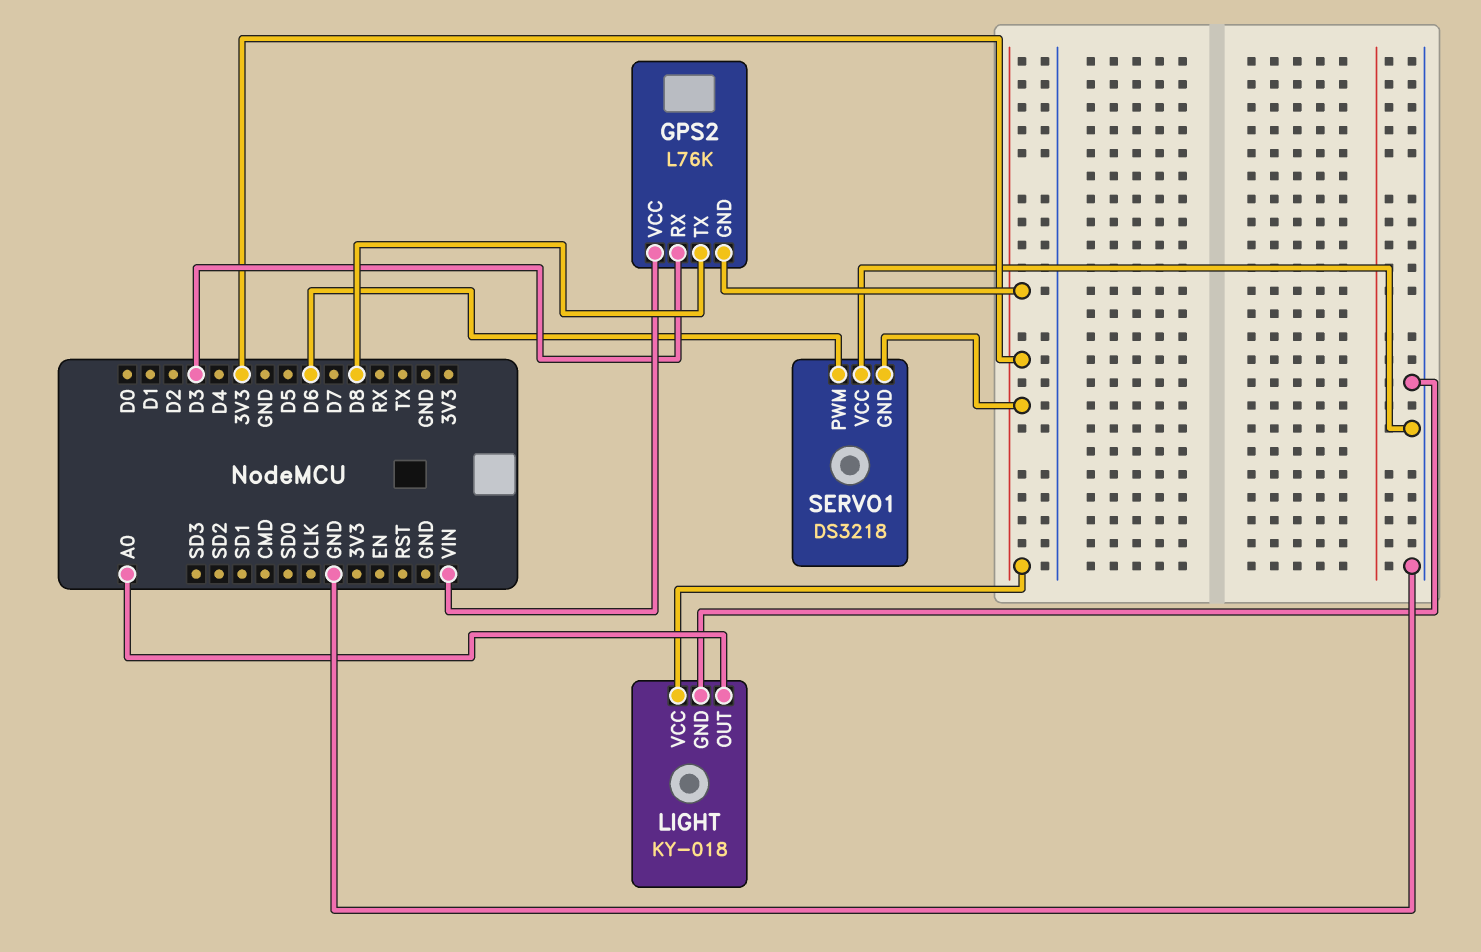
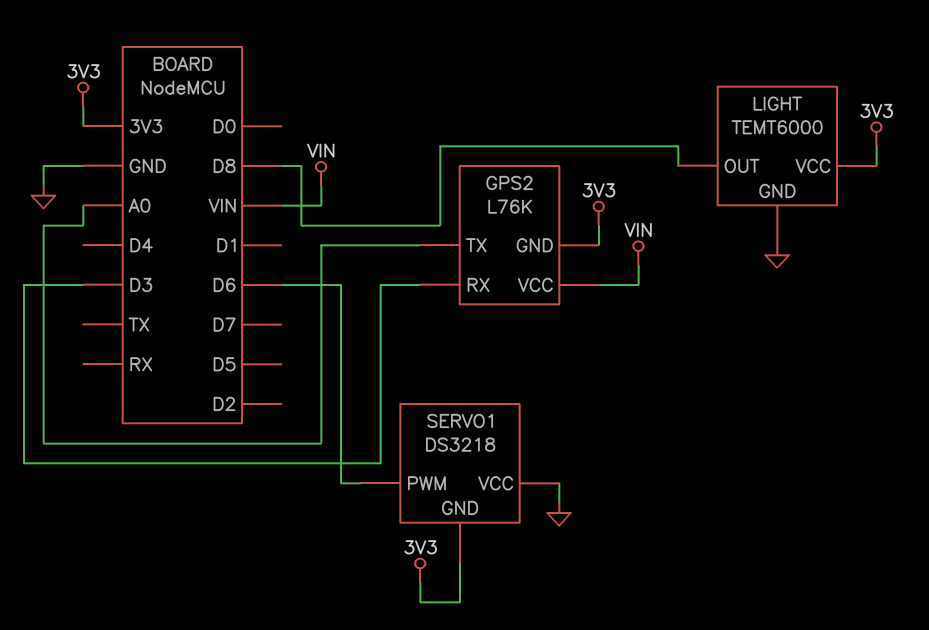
GPS2 pin TX: D8 -> A0
LIGHT: KY-018 -> TEMT6000
LIGHT pin OUT: A0 -> D8

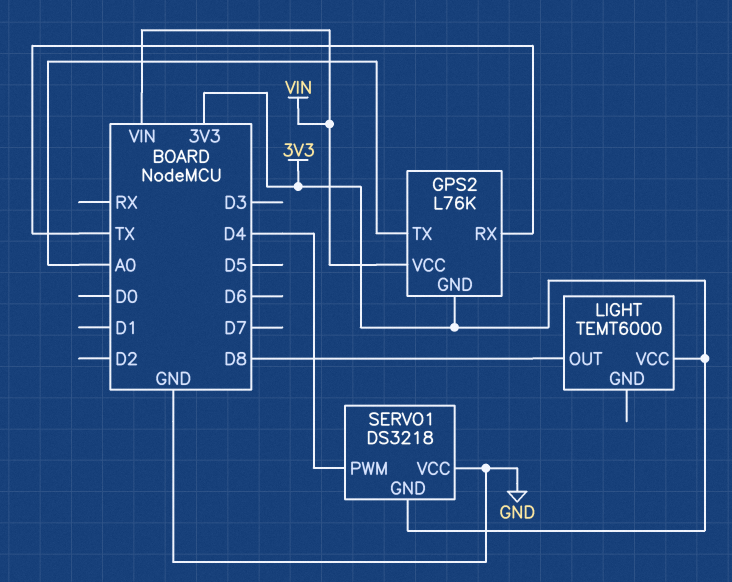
GPS2 pin RX: D3 -> TX
LIGHT pin GND: GND -> none
SERVO1 pin PWM: D6 -> D4

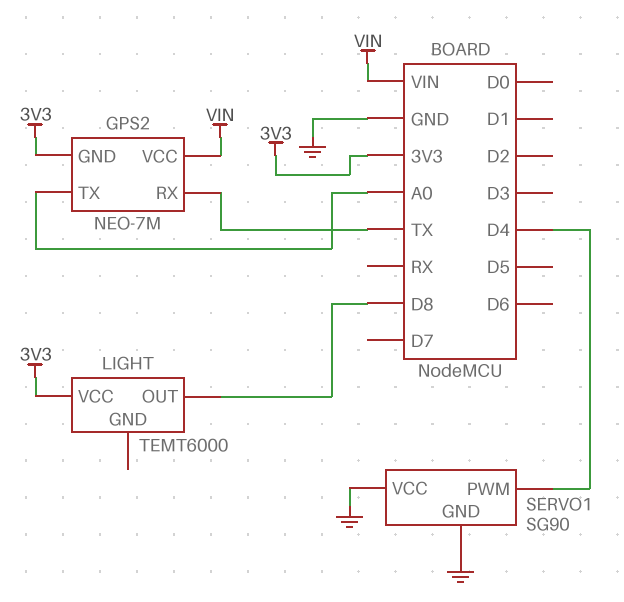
GPS2: L76K -> NEO-7M
SERVO1: DS3218 -> SG90
SERVO1 pin GND: 3V3 -> GND

